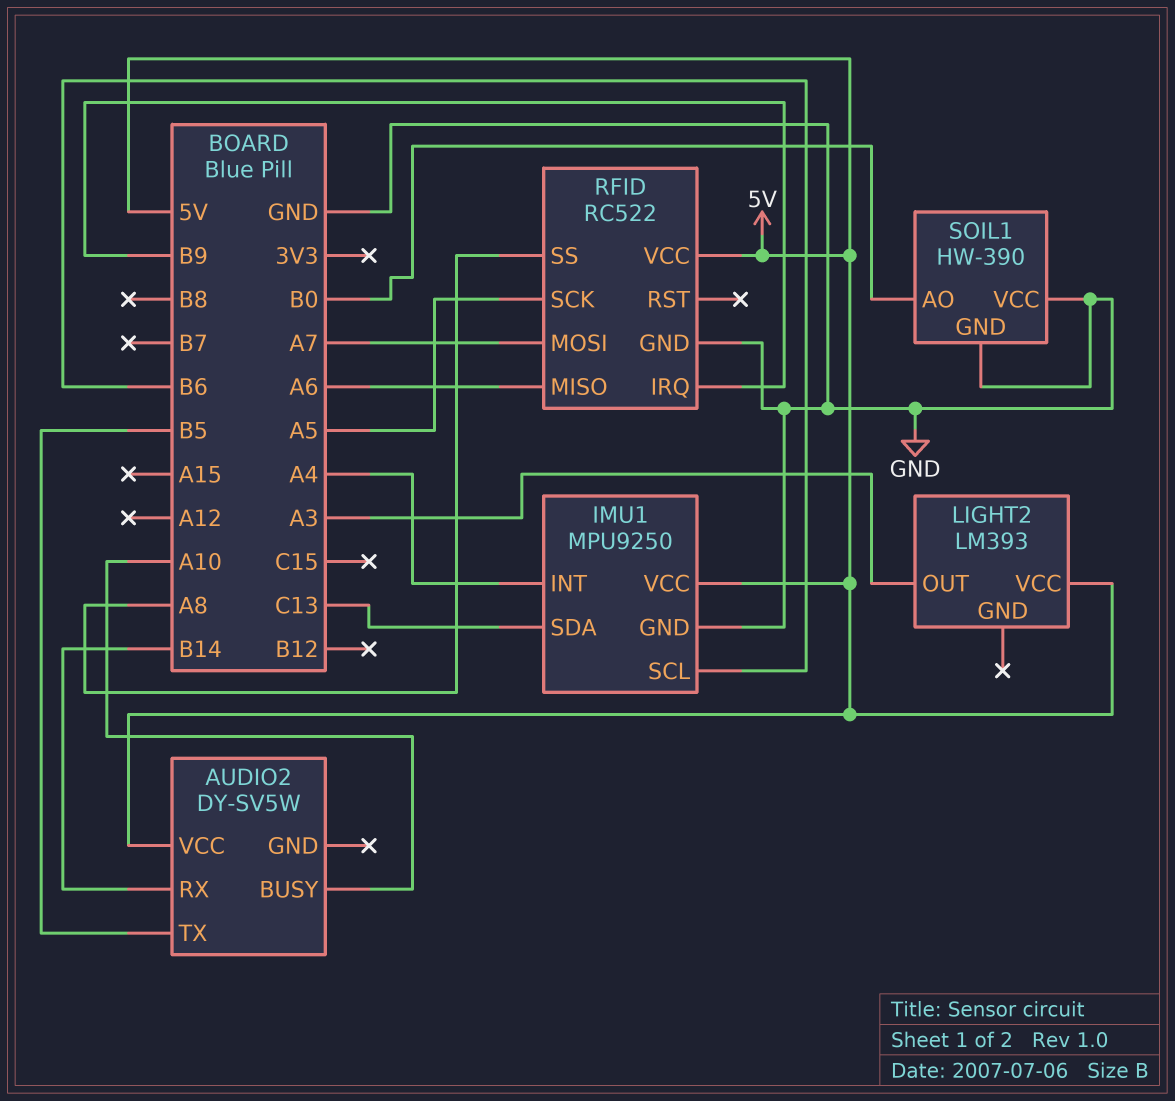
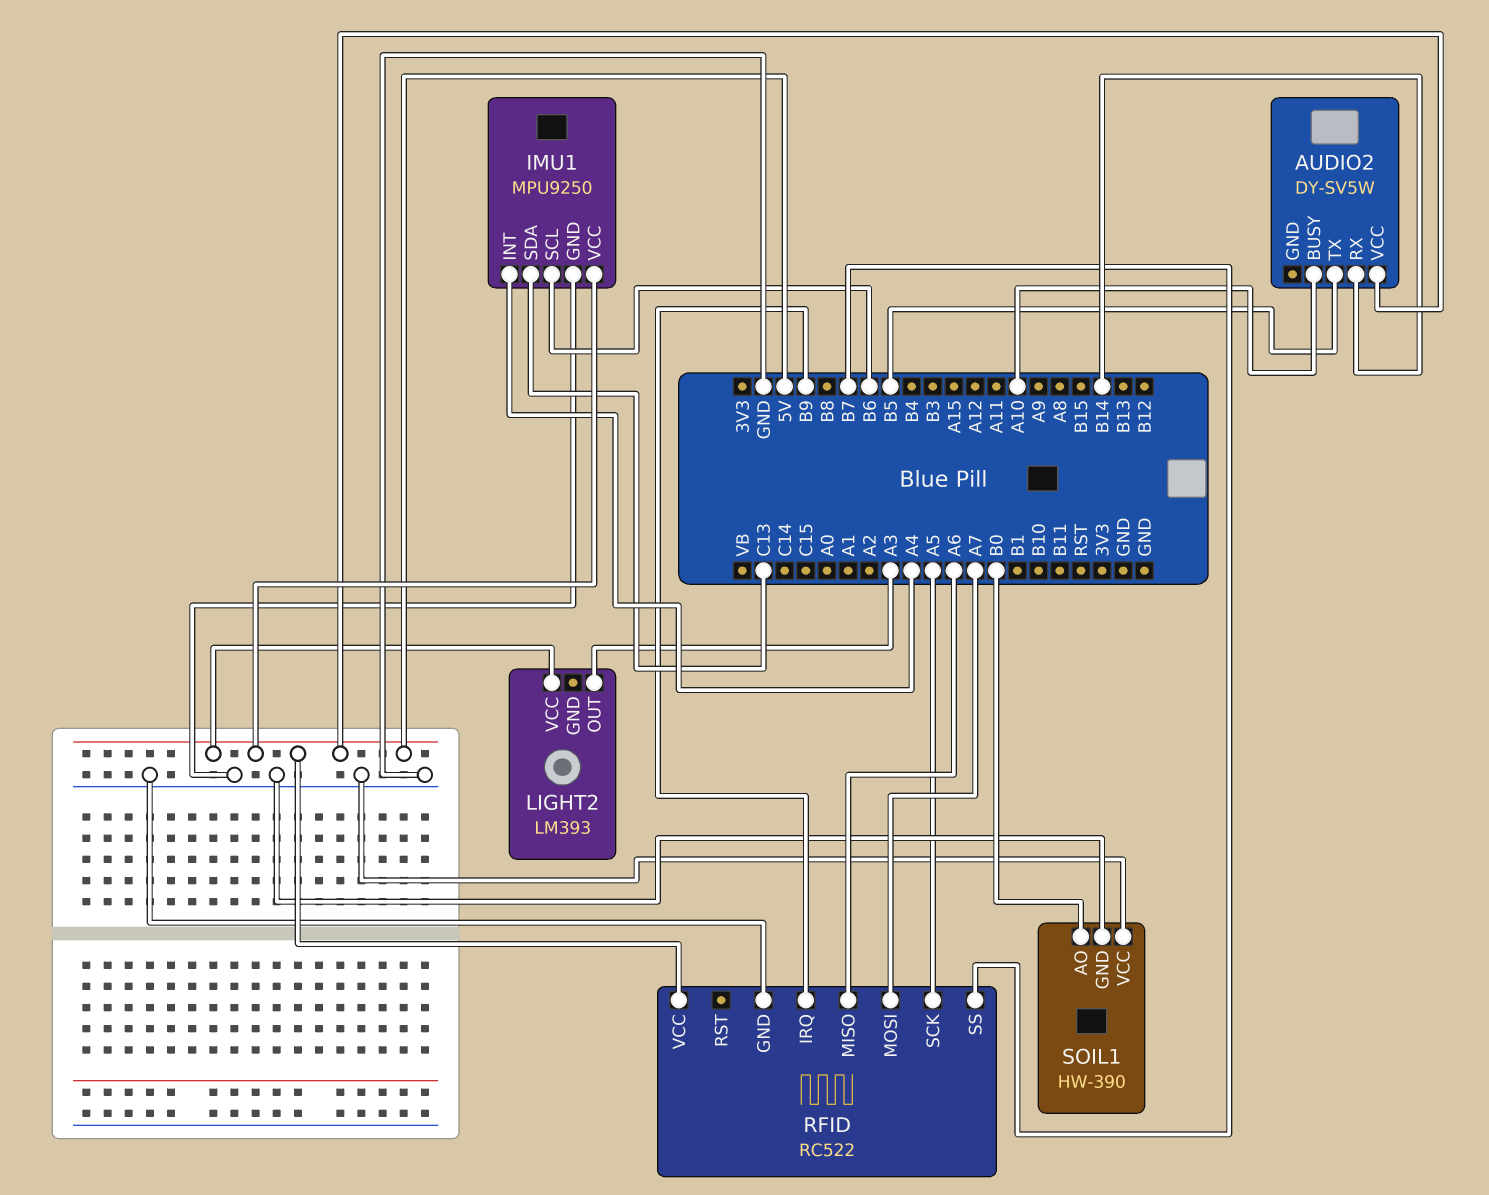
RFID pin SS: A8 -> B7

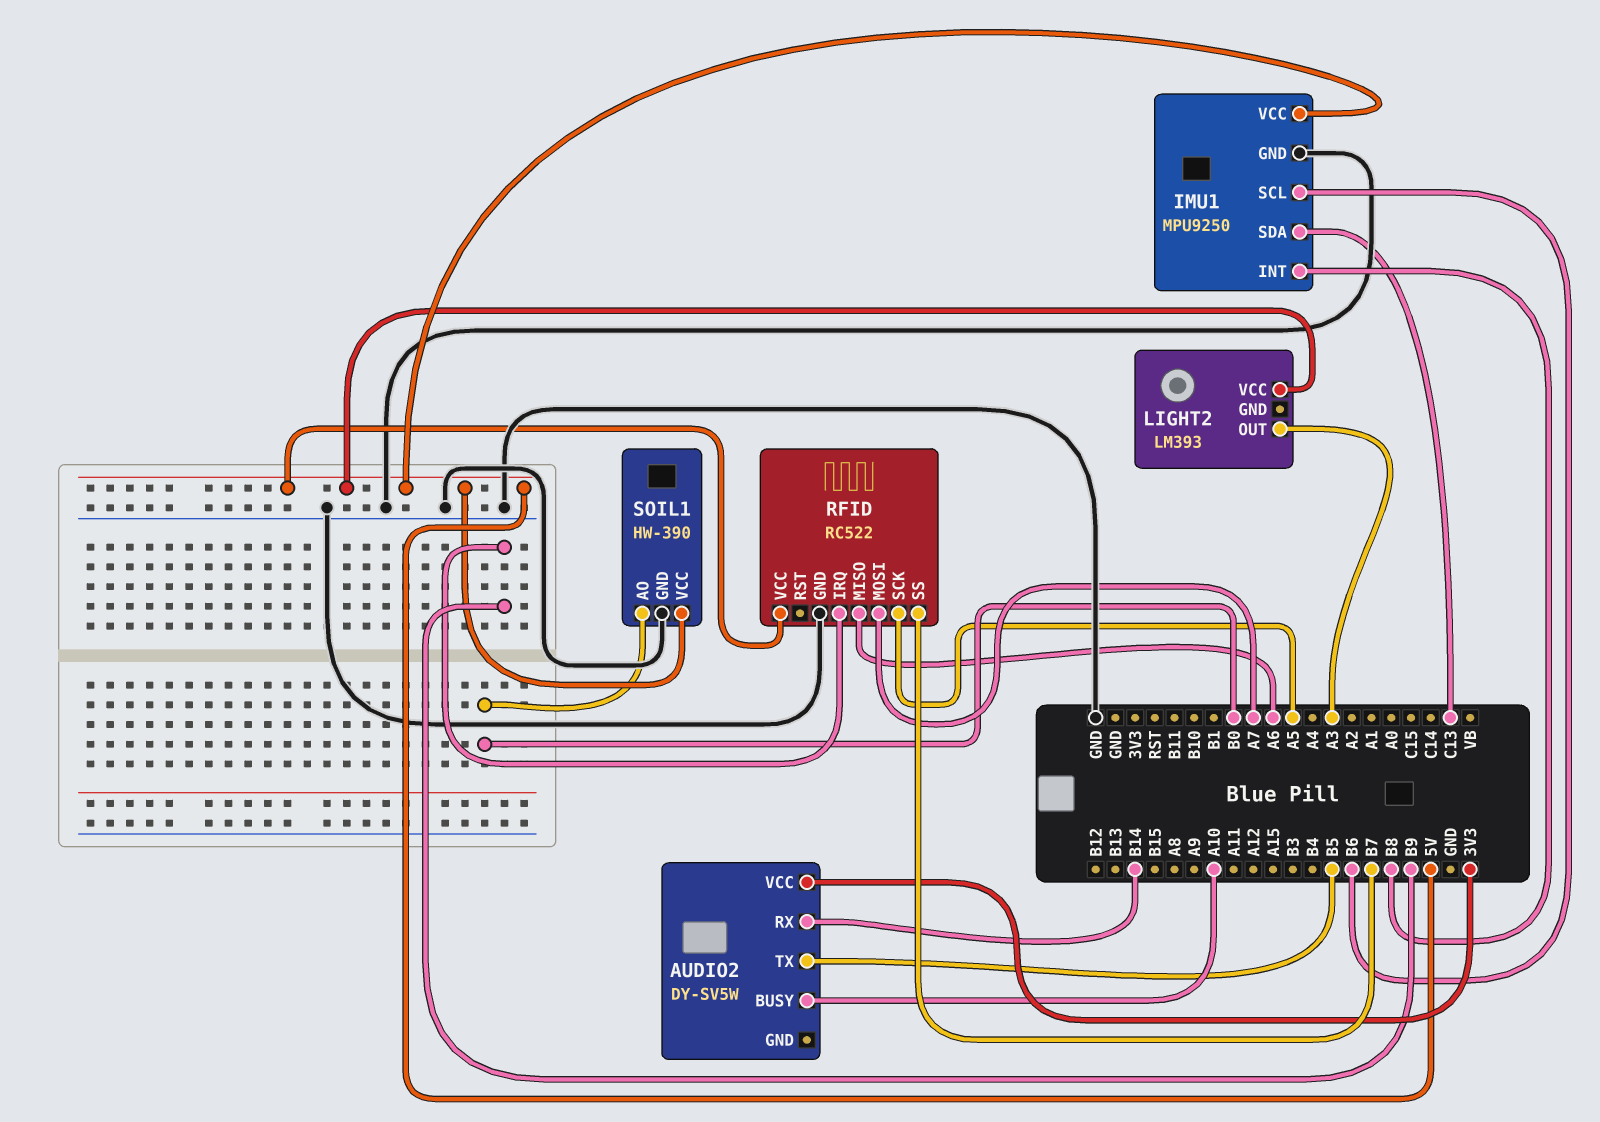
AUDIO2 pin VCC: 5V -> 3V3
IMU1 pin INT: A4 -> B8
SOIL1 pin VCC: GND -> 5V

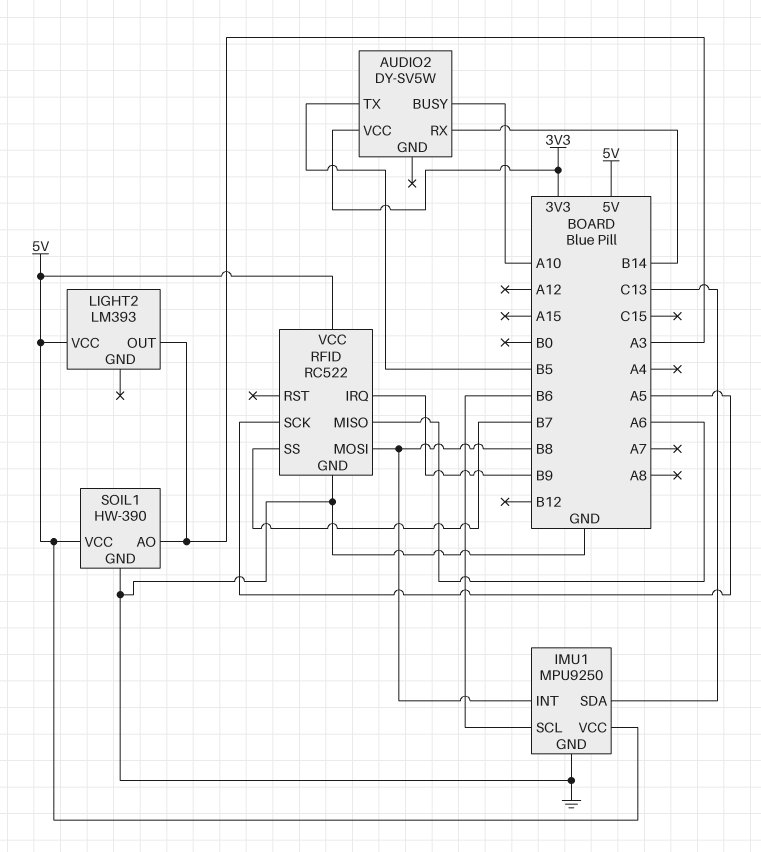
RFID pin MOSI: A7 -> B8
SOIL1 pin AO: B0 -> A3

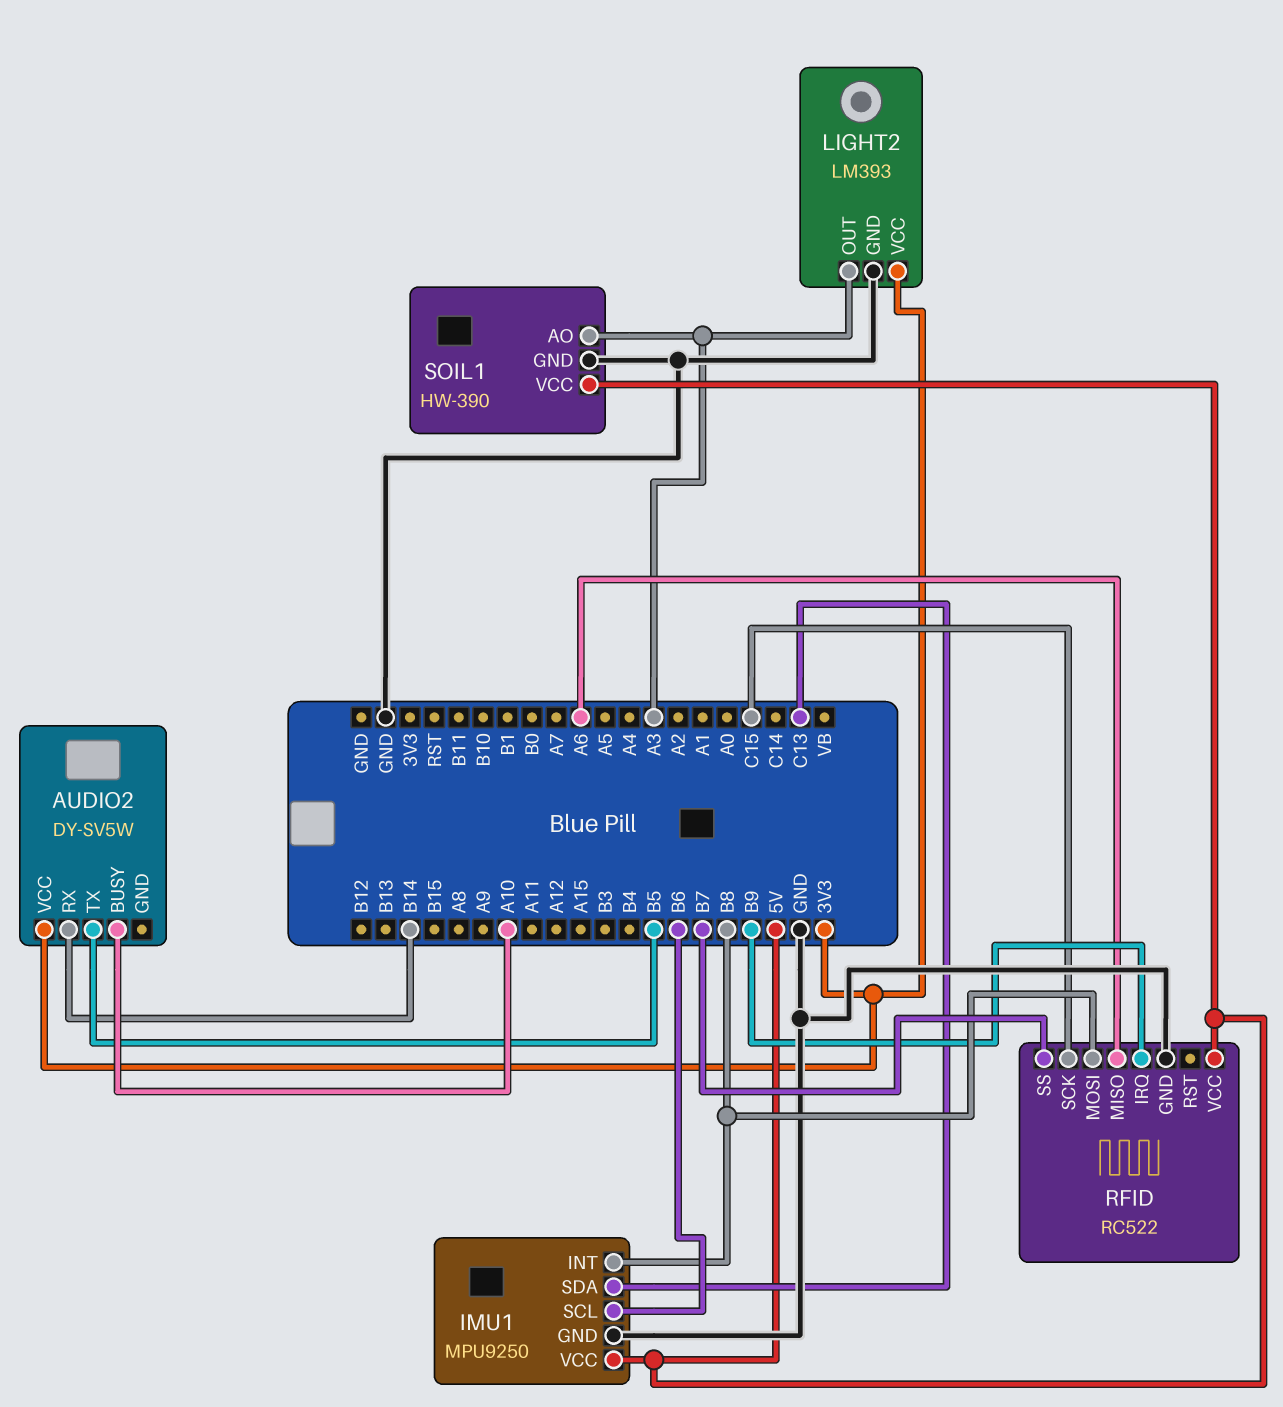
LIGHT2 pin GND: none -> GND
LIGHT2 pin VCC: 5V -> 3V3
RFID pin SCK: A5 -> C15

